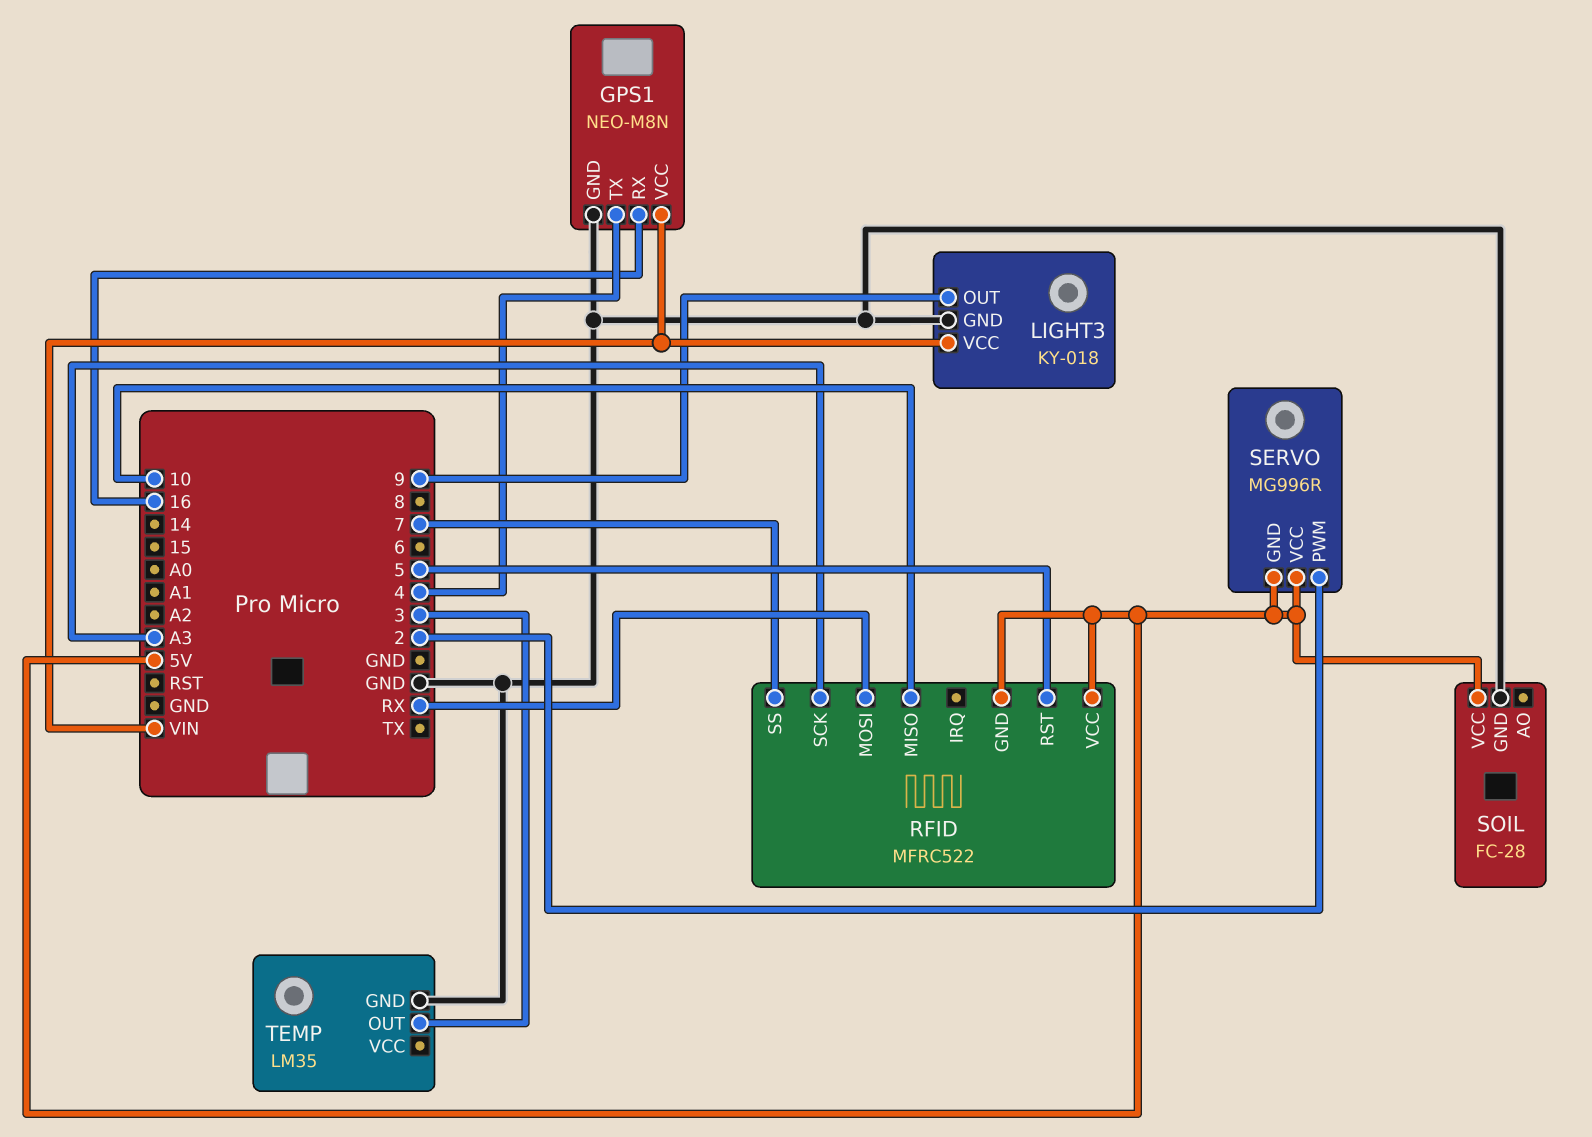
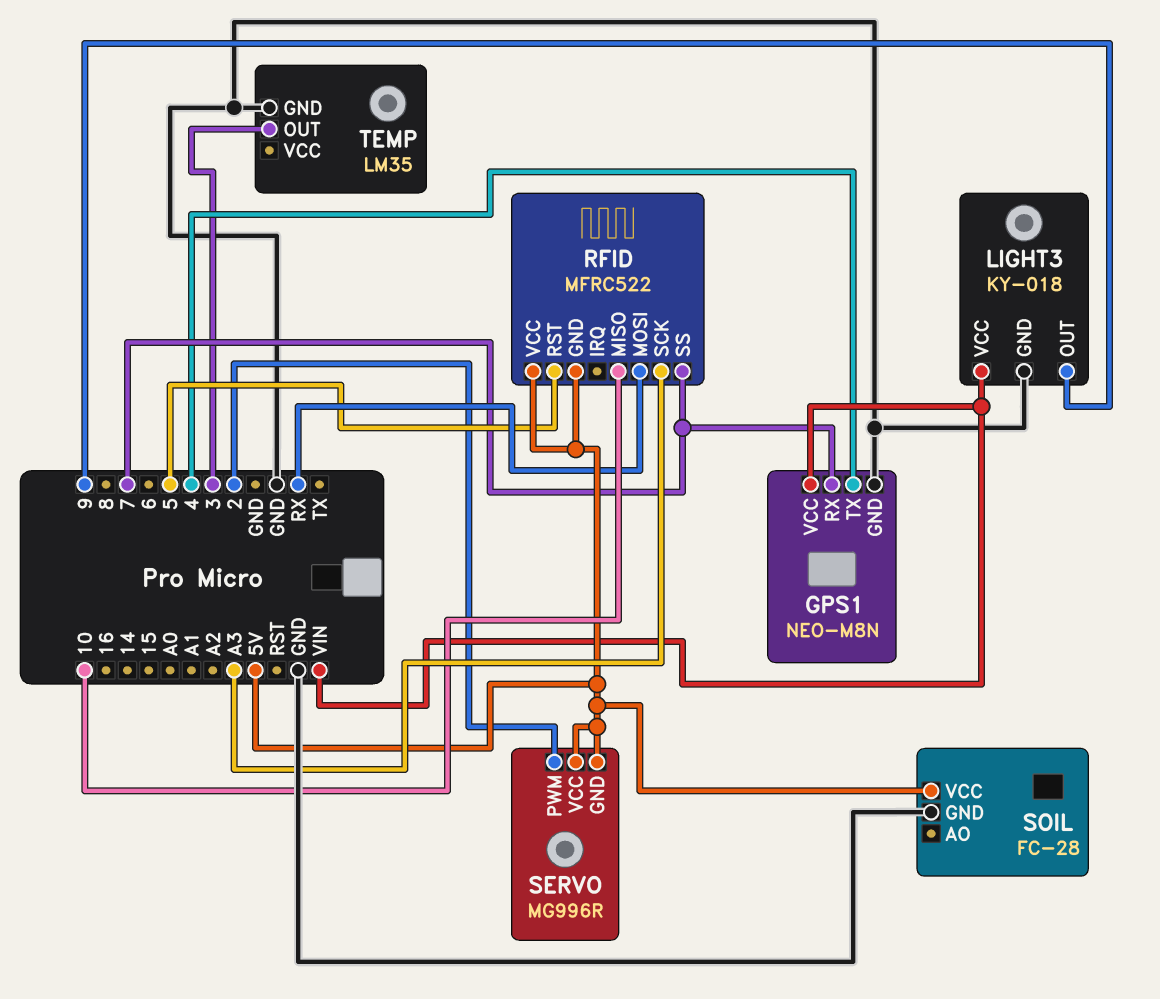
GPS1 pin RX: 16 -> 7

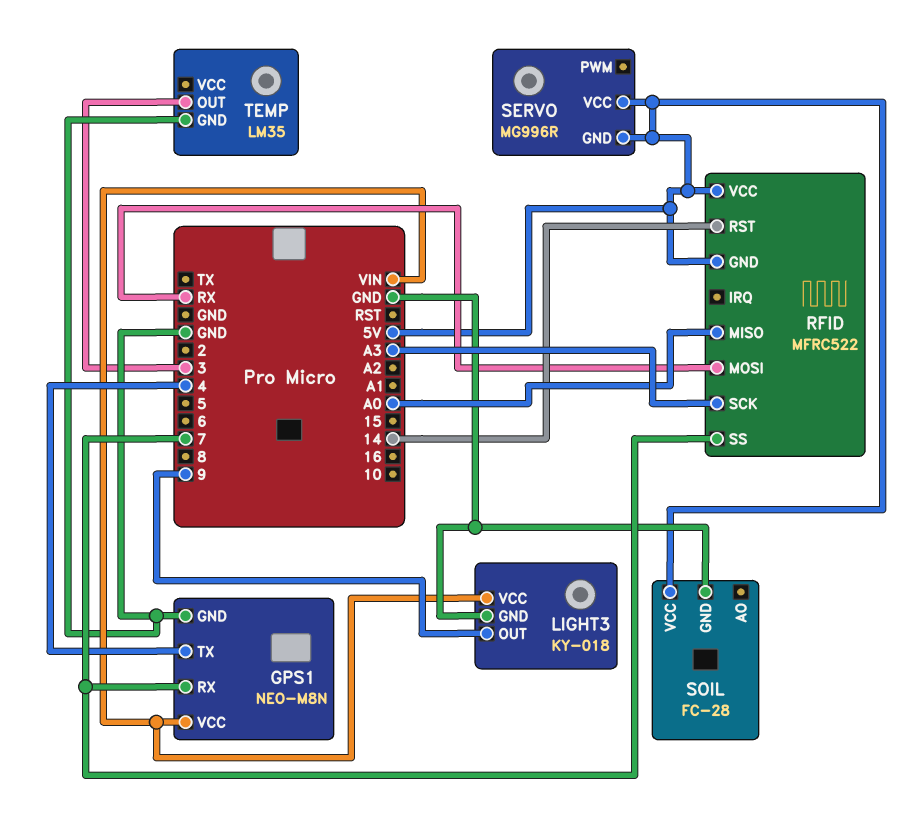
RFID pin MISO: 10 -> A0
RFID pin RST: 5 -> 14
SERVO pin PWM: 2 -> none

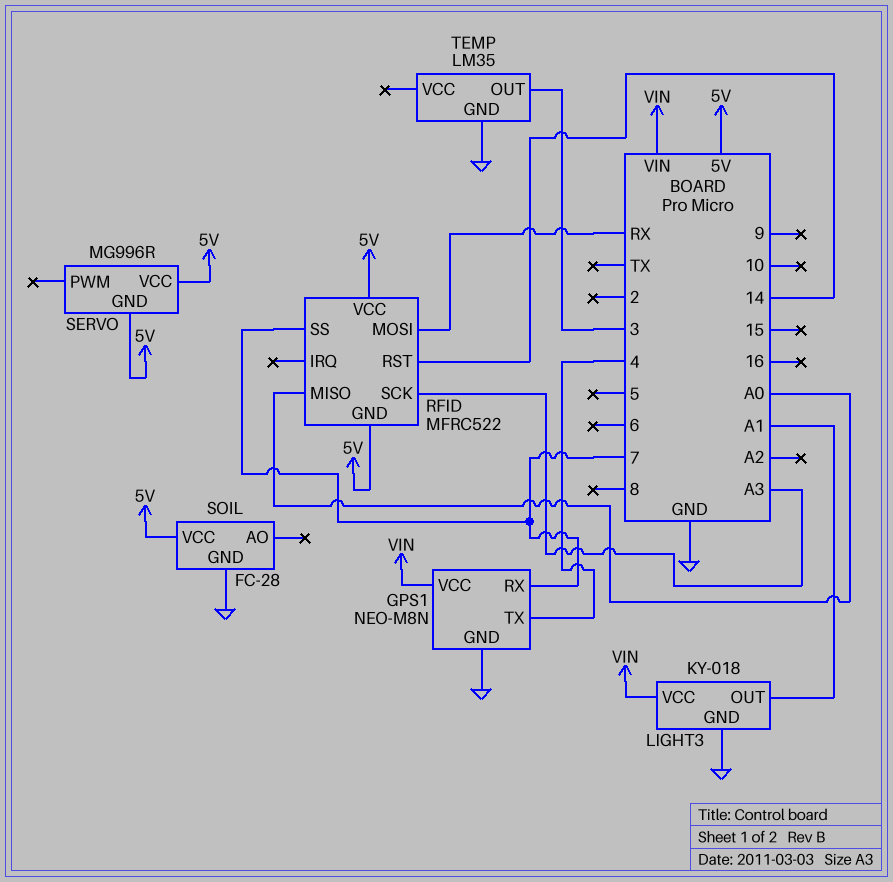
LIGHT3 pin OUT: 9 -> A1

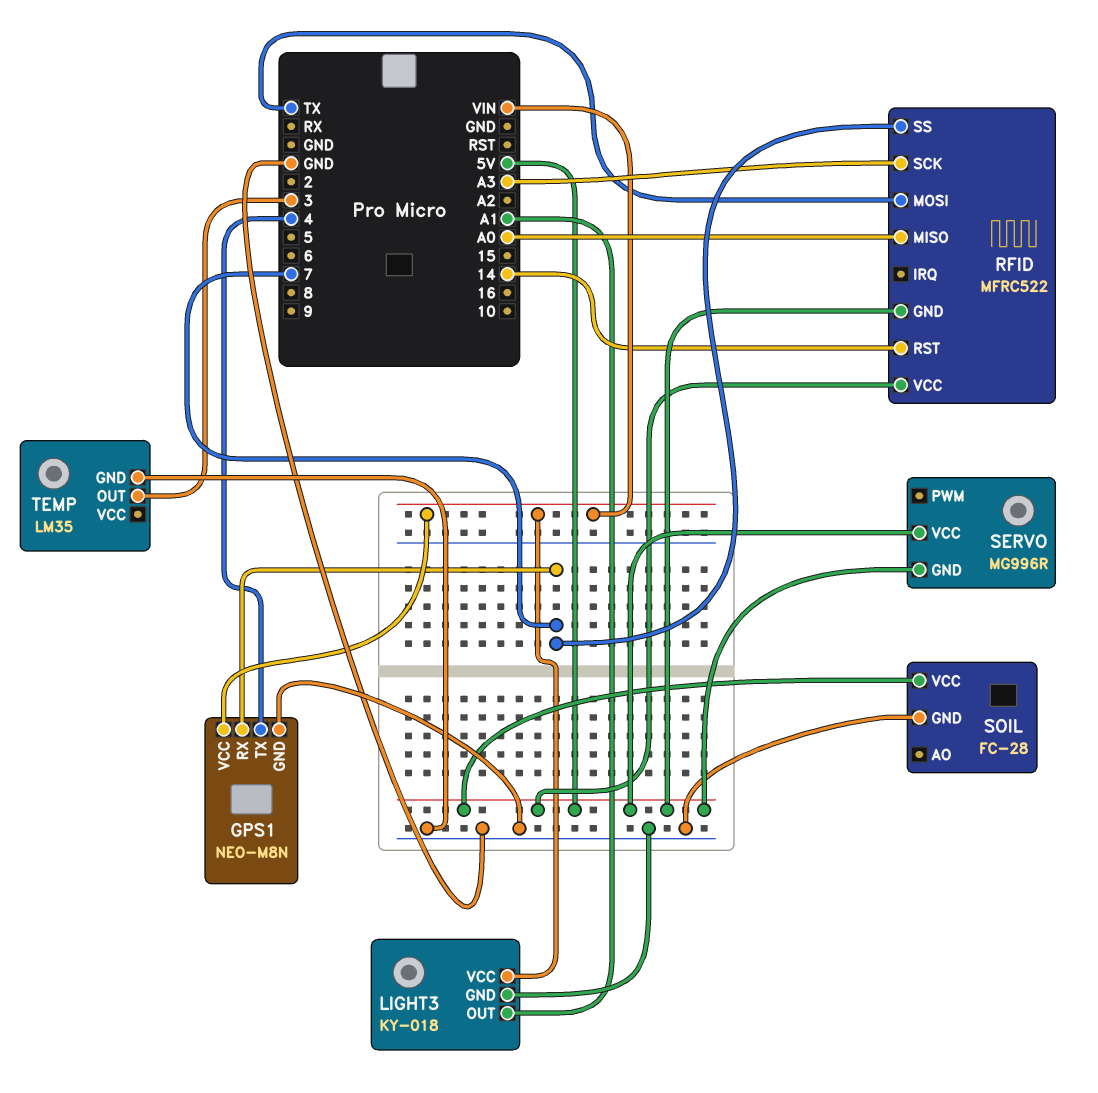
RFID pin MOSI: RX -> TX

